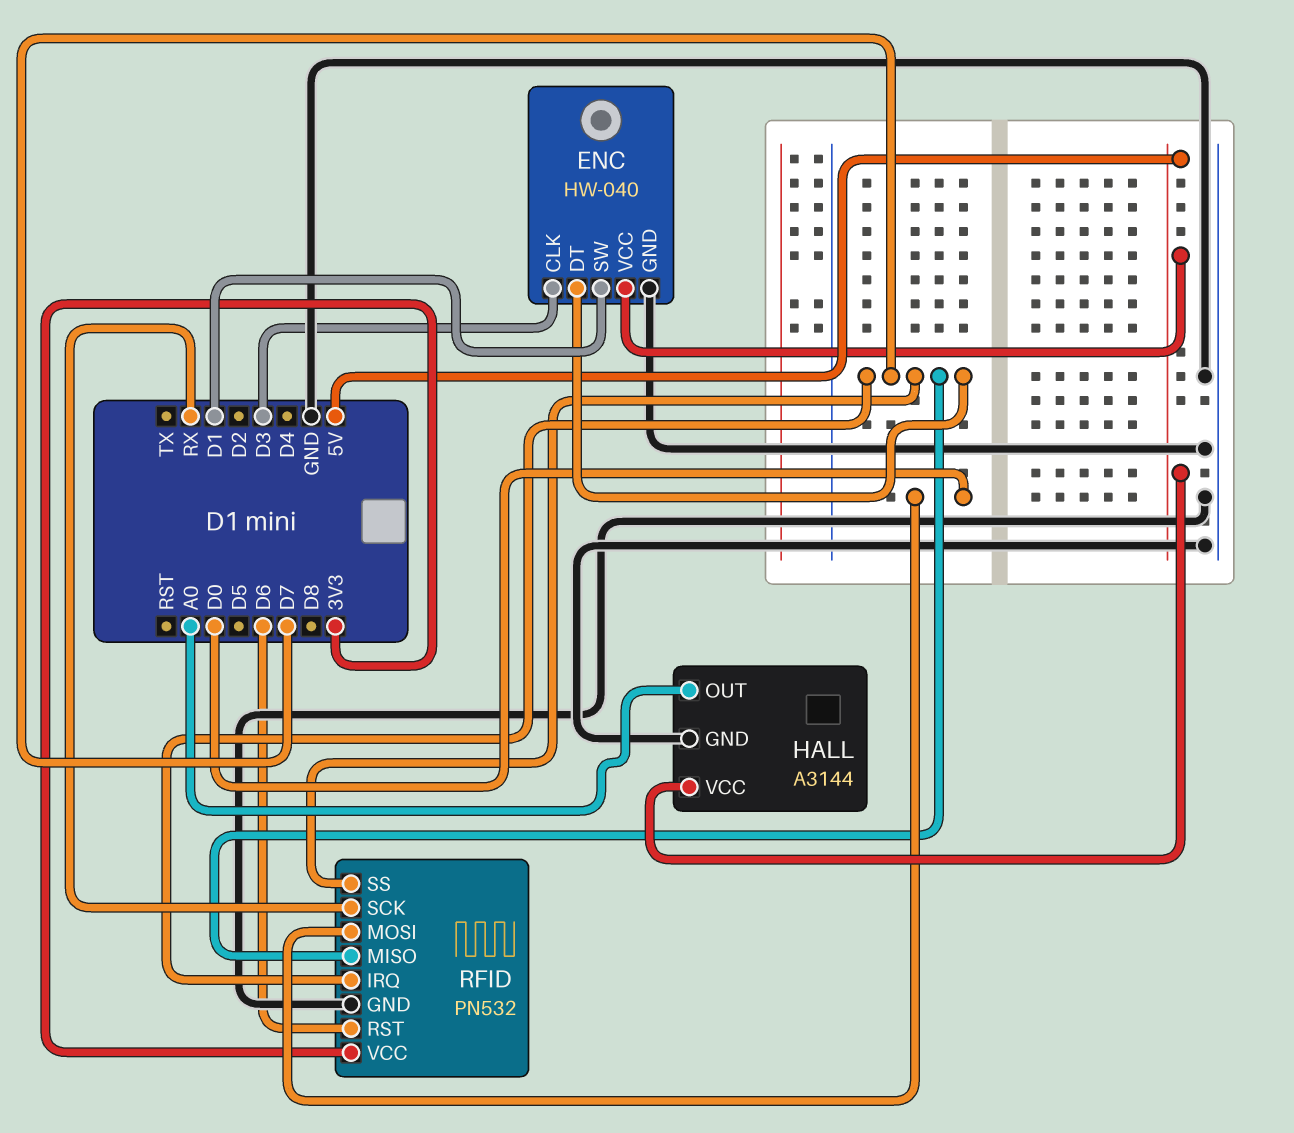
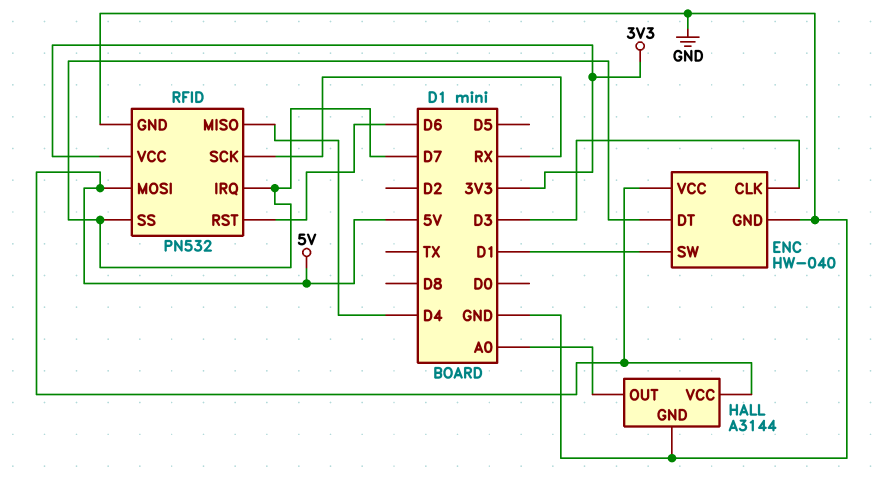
RFID pin MISO: D7 -> D4
RFID pin MOSI: D0 -> 5V

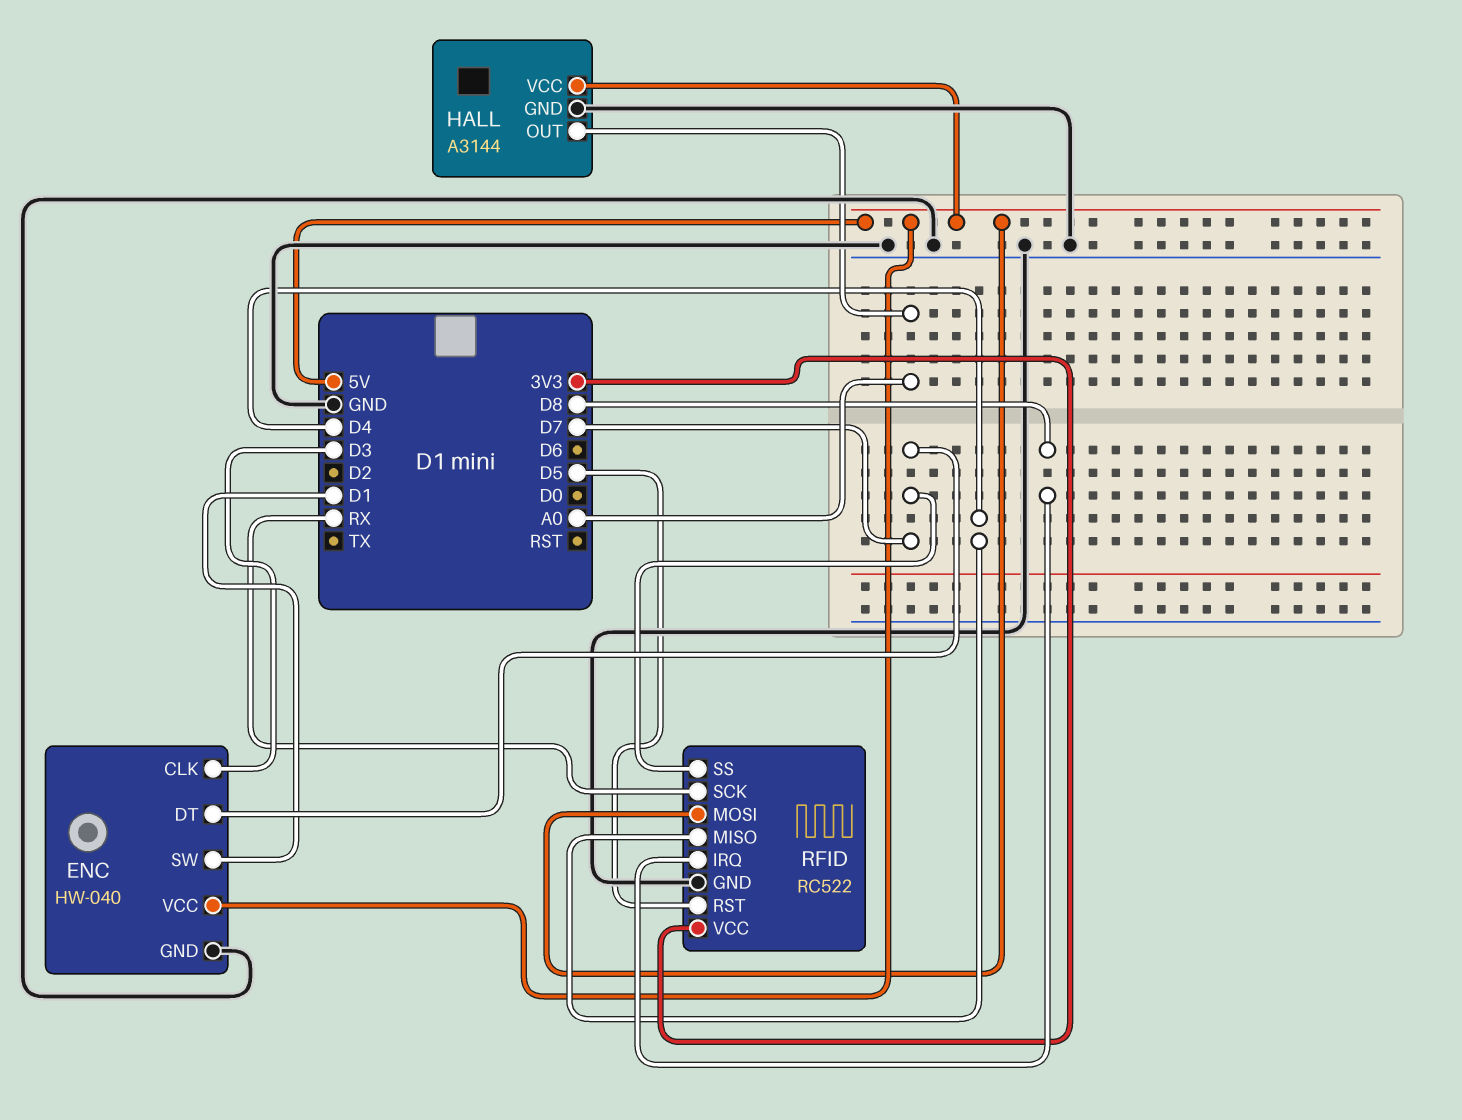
RFID: PN532 -> RC522
RFID pin IRQ: D7 -> D8
RFID pin RST: D6 -> D5

